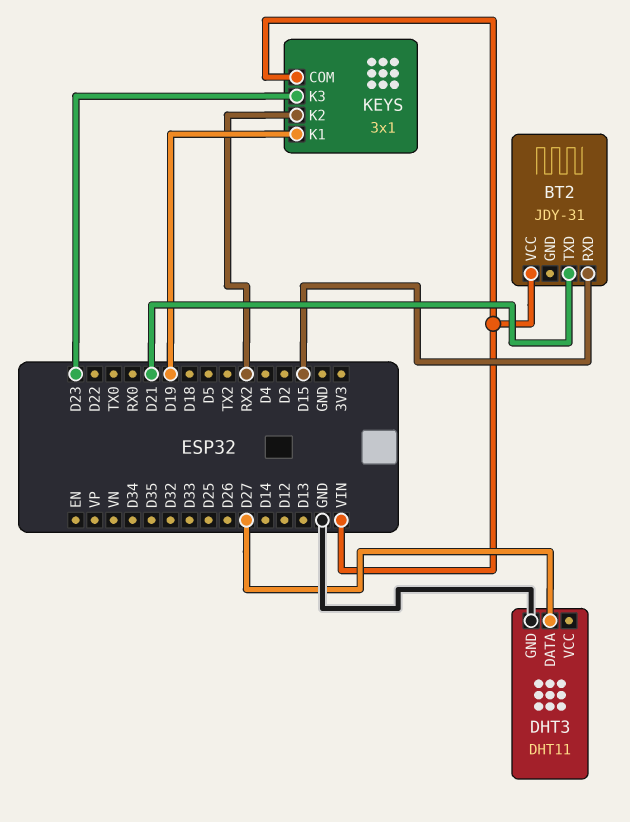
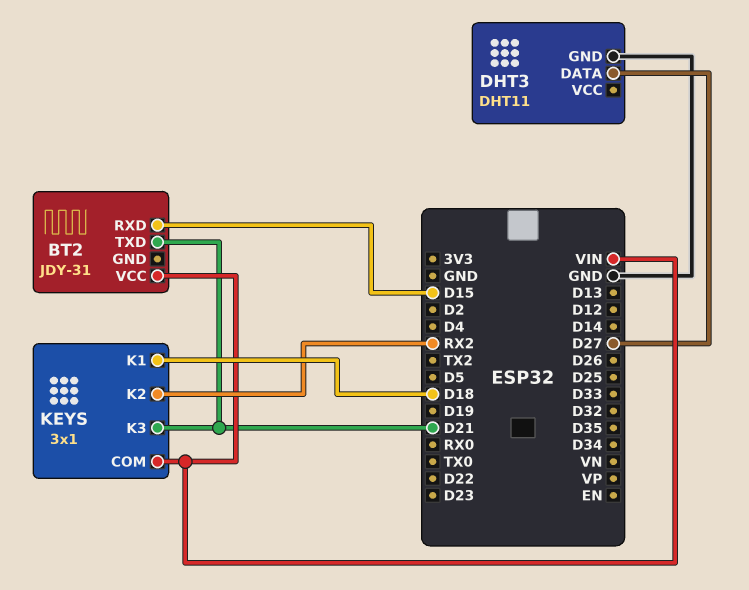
KEYS pin K1: D19 -> D18
KEYS pin K3: D23 -> D21

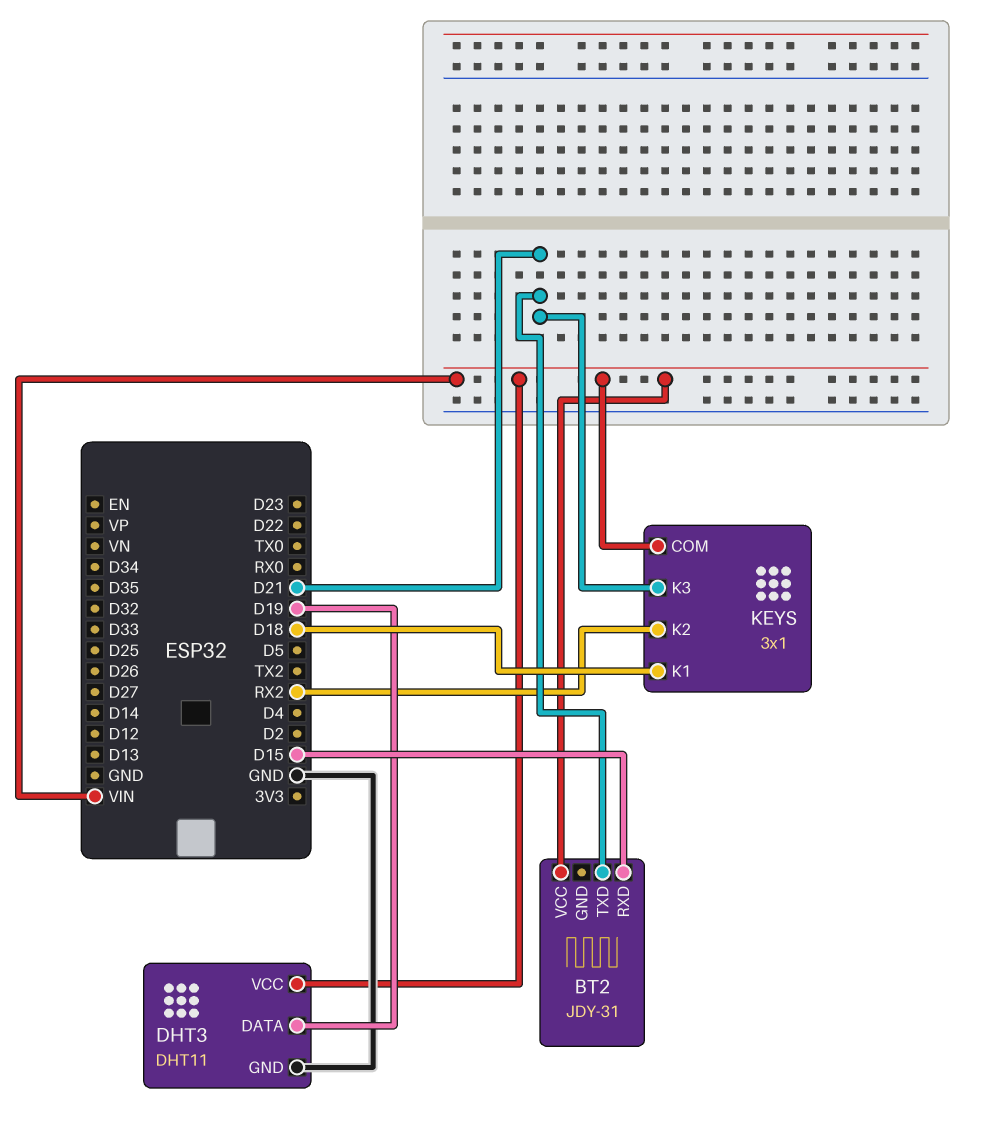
DHT3 pin DATA: D27 -> D19
DHT3 pin VCC: none -> VIN

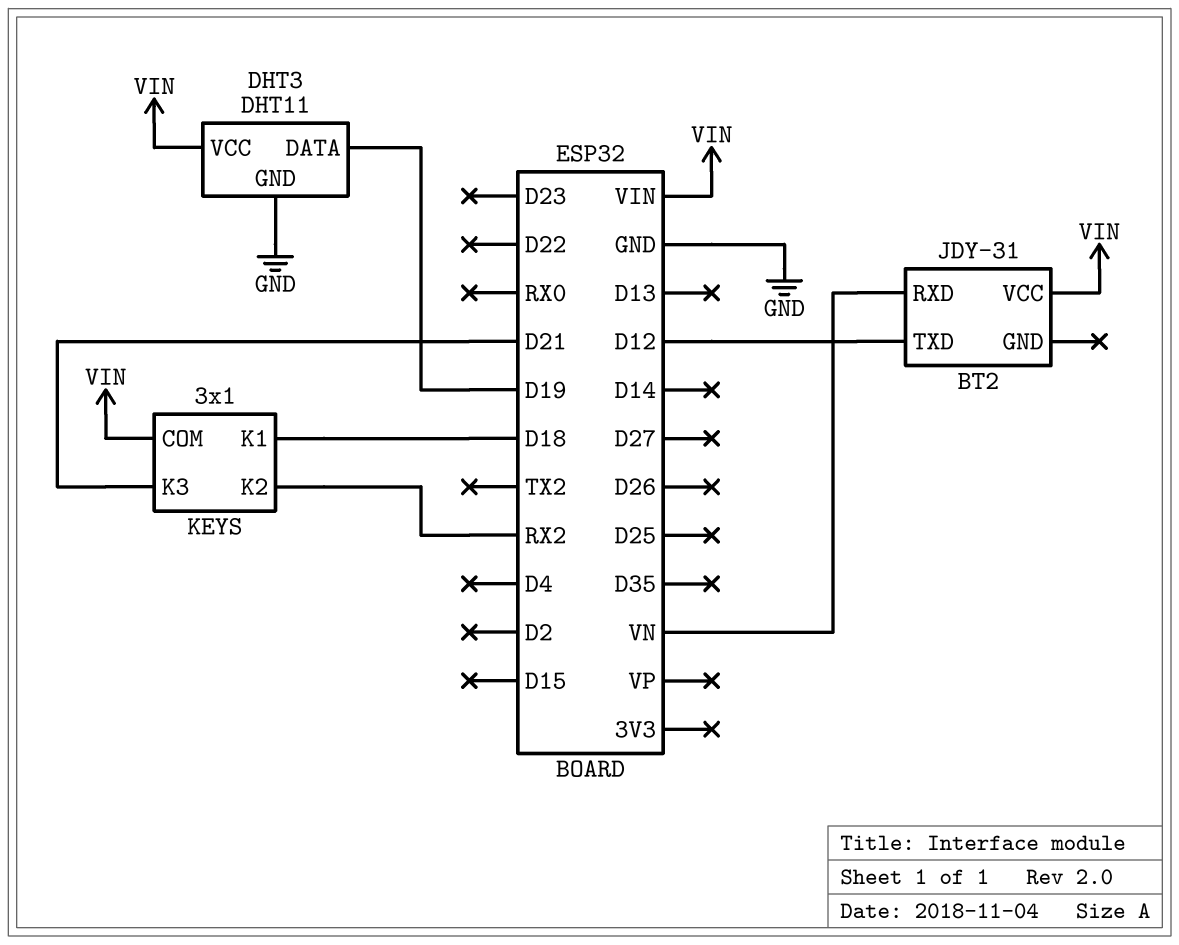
BT2 pin RXD: D15 -> VN
BT2 pin TXD: D21 -> D12

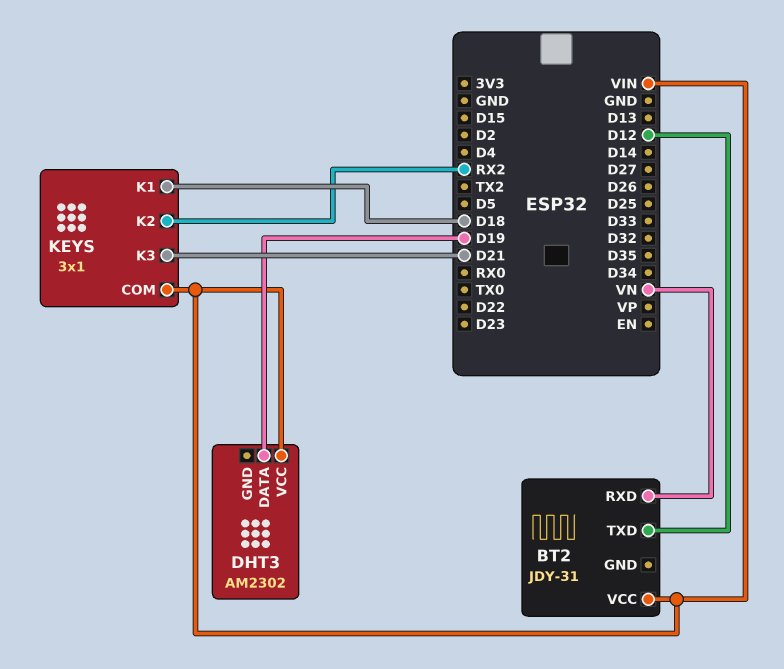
DHT3: DHT11 -> AM2302
DHT3 pin GND: GND -> none

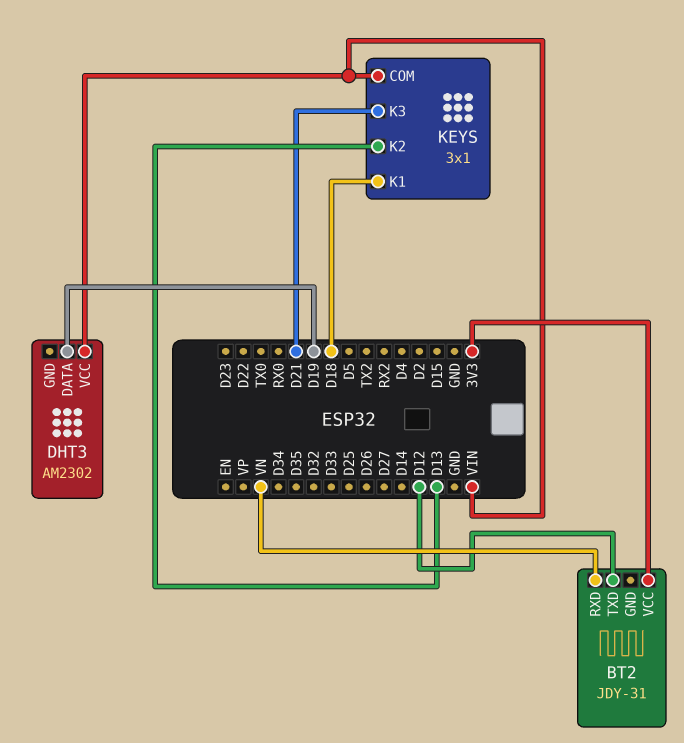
BT2 pin VCC: VIN -> 3V3
KEYS pin K2: RX2 -> D13

